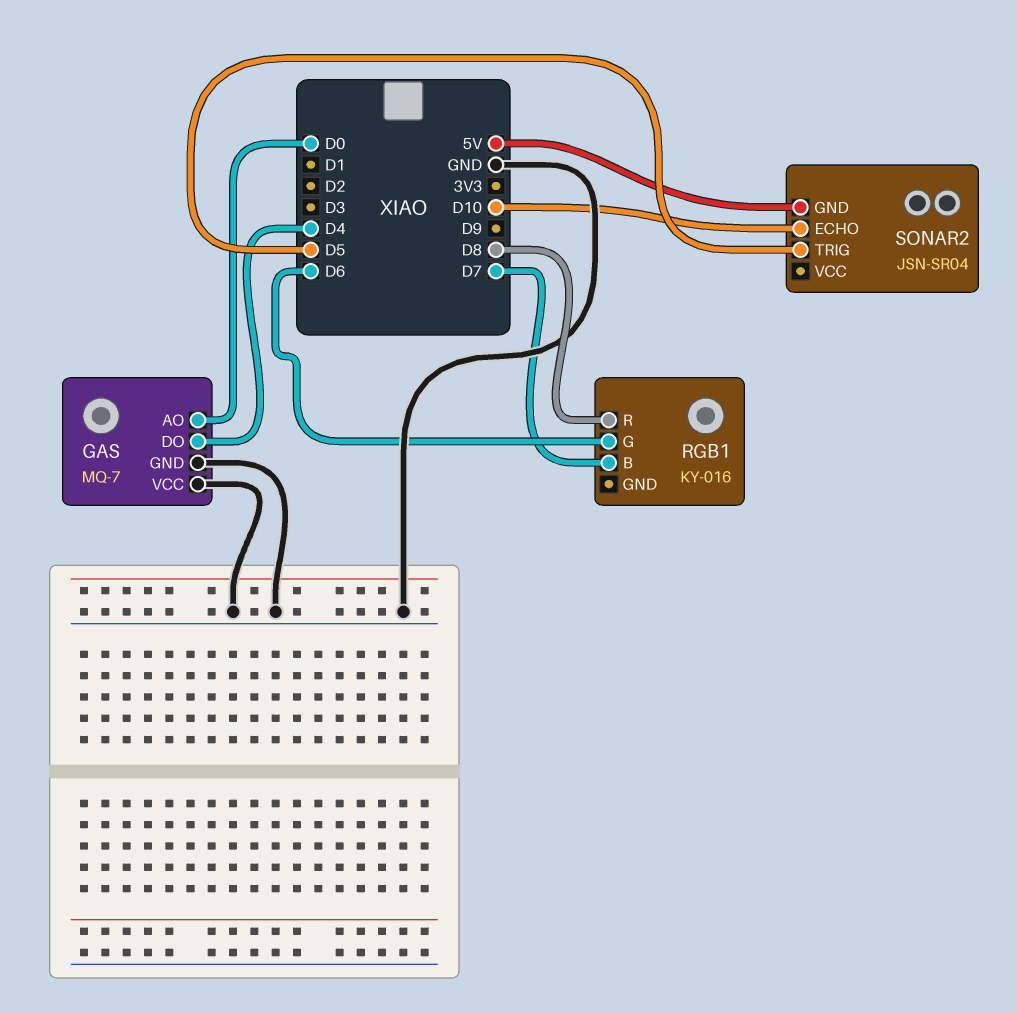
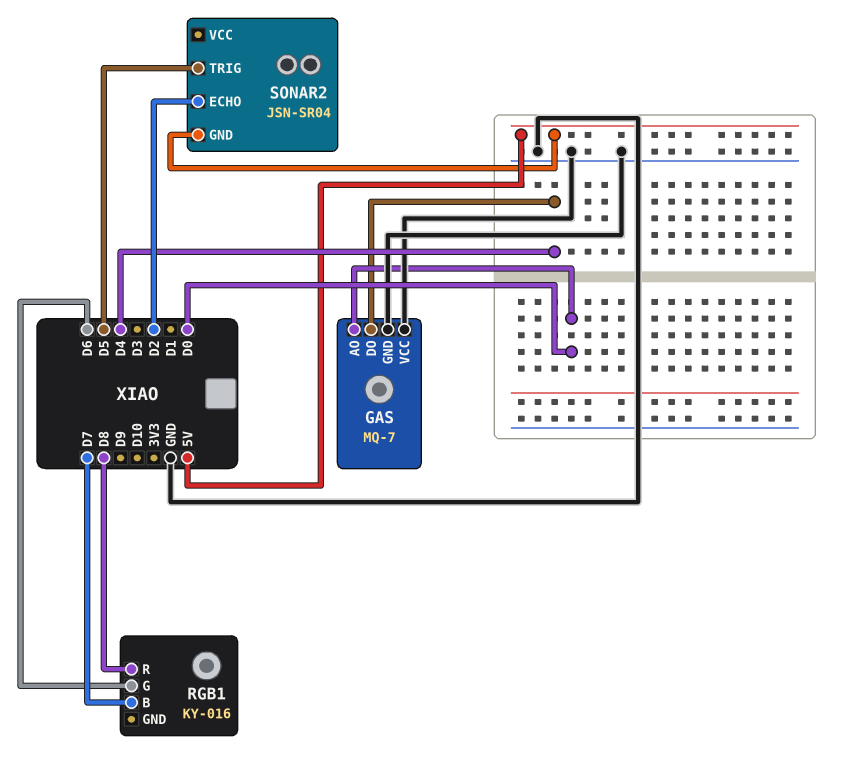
SONAR2 pin ECHO: D10 -> D2

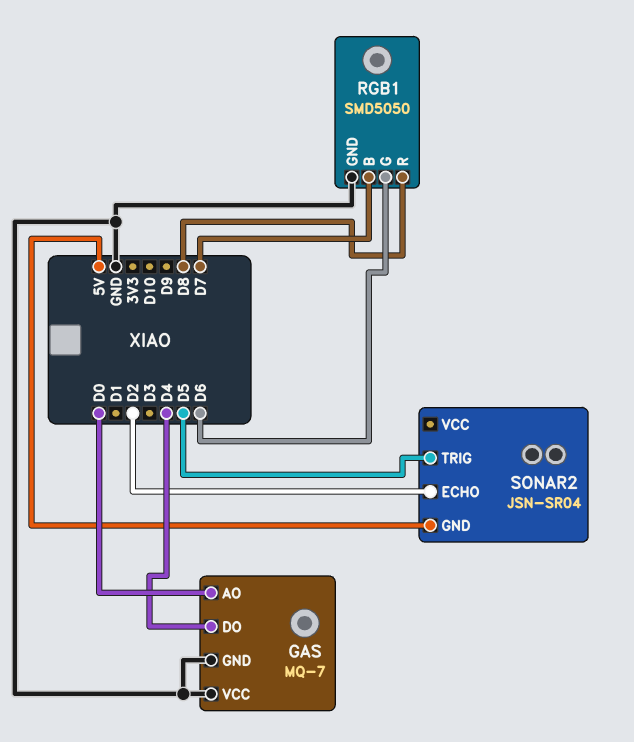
RGB1: KY-016 -> SMD5050
RGB1 pin GND: none -> GND

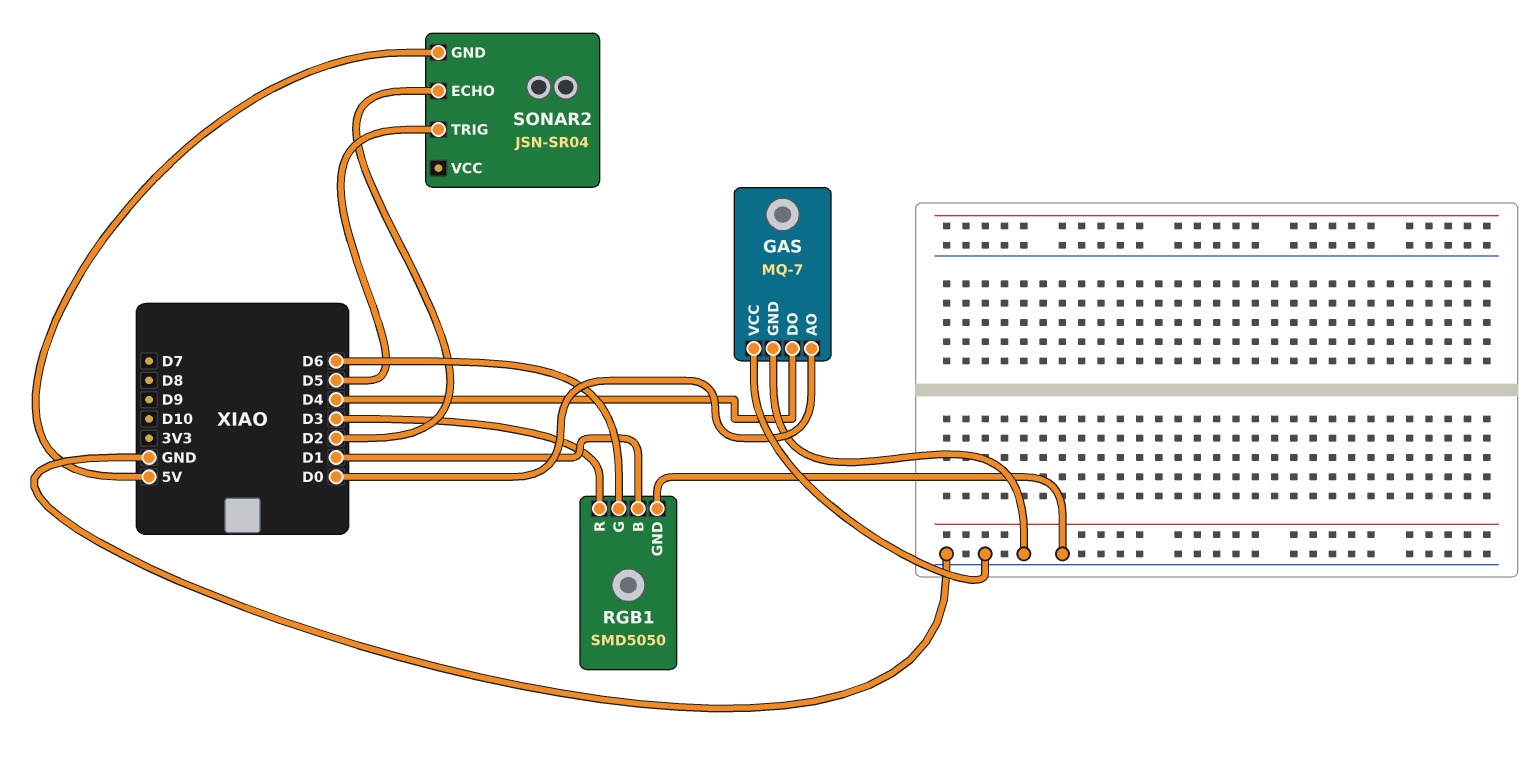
RGB1 pin B: D7 -> D1
RGB1 pin R: D8 -> D3

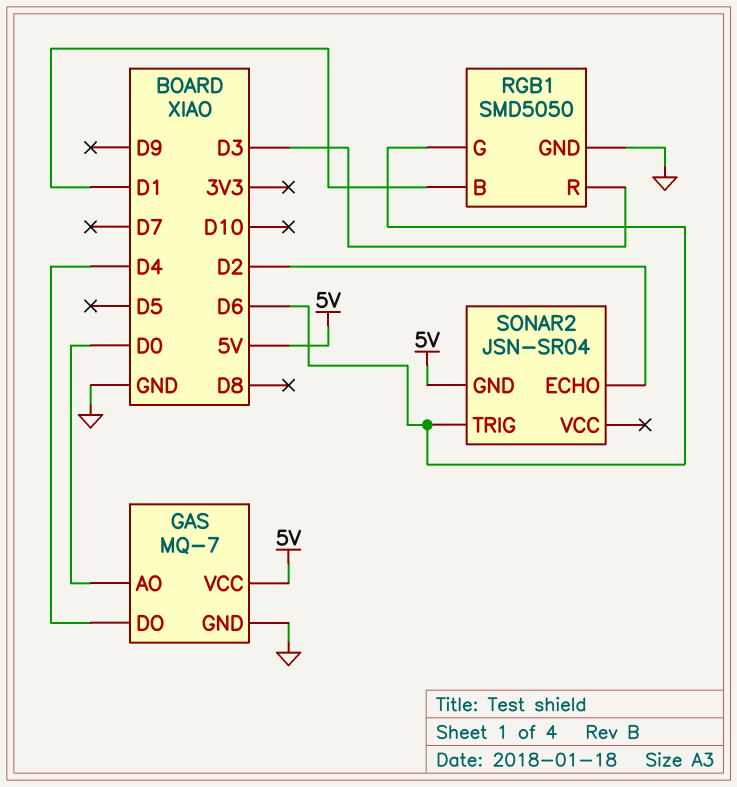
GAS pin VCC: GND -> 5V
SONAR2 pin TRIG: D5 -> D6

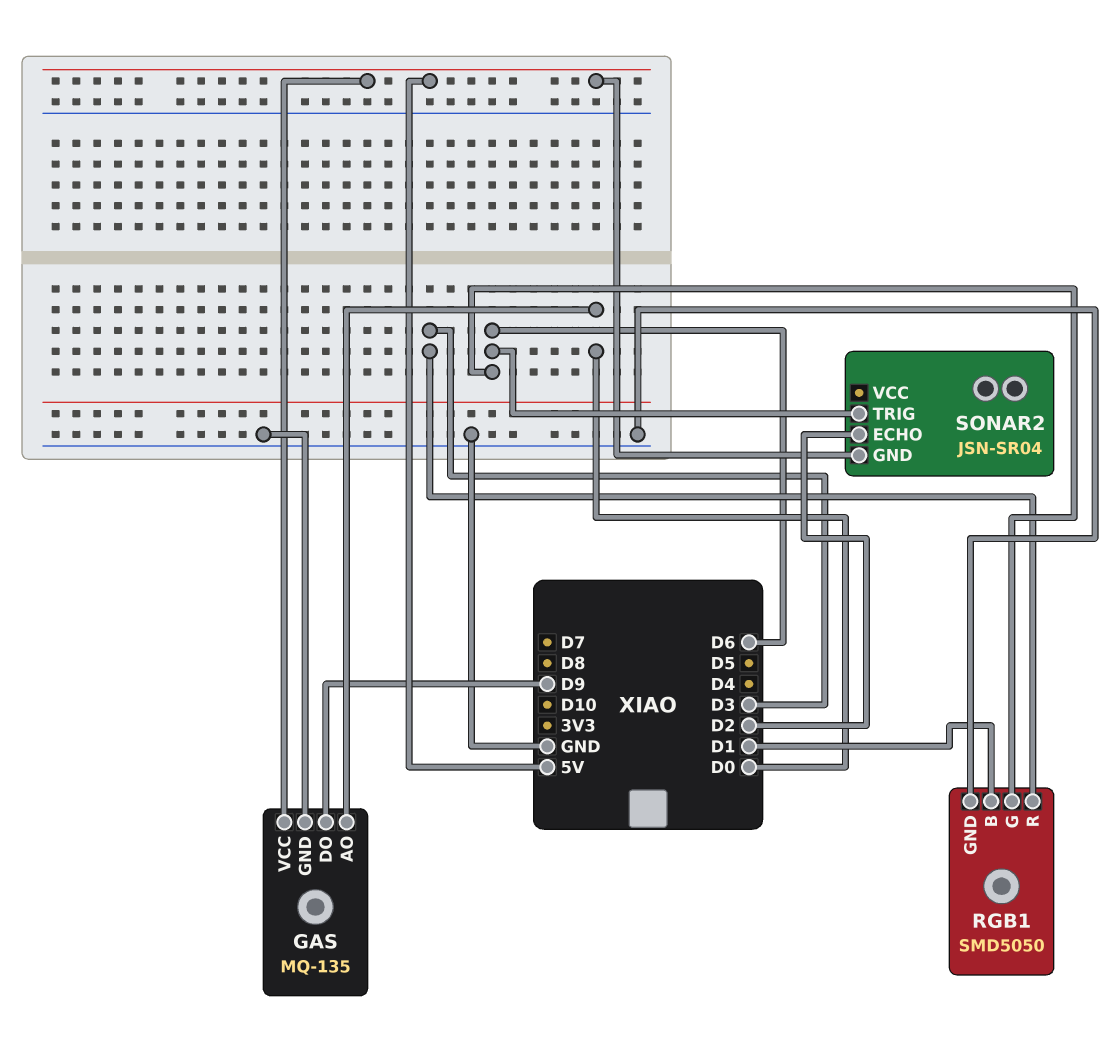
GAS: MQ-7 -> MQ-135
GAS pin DO: D4 -> D9

